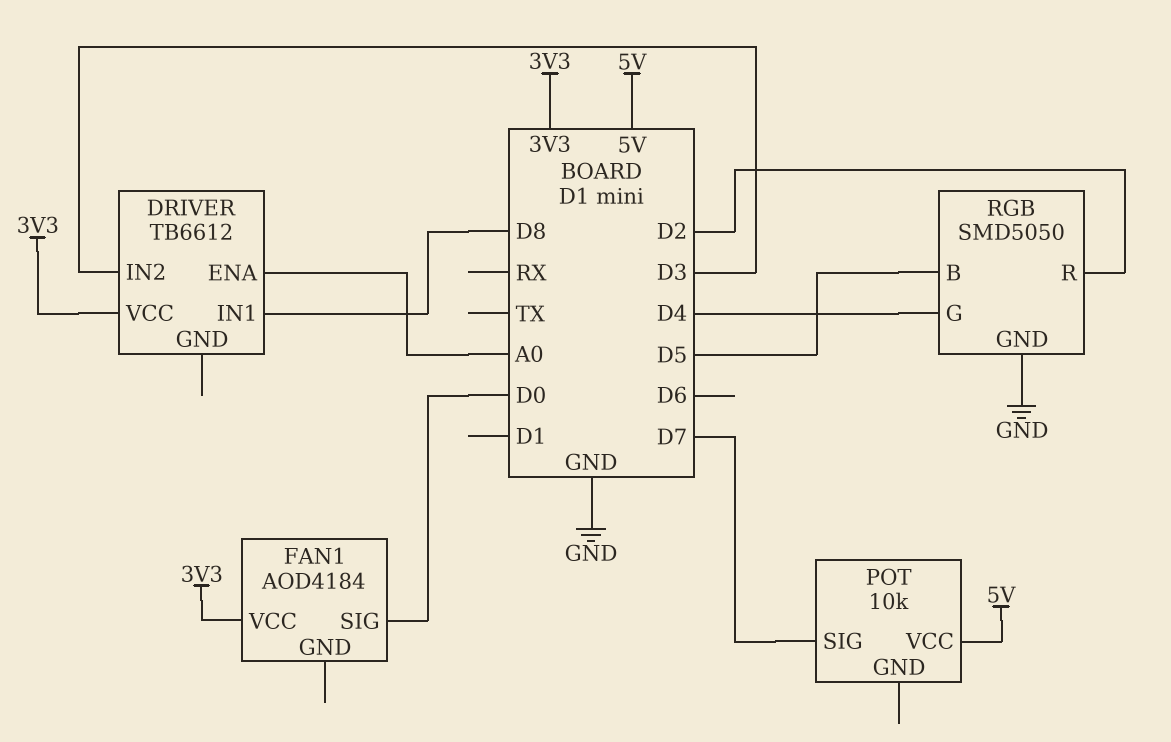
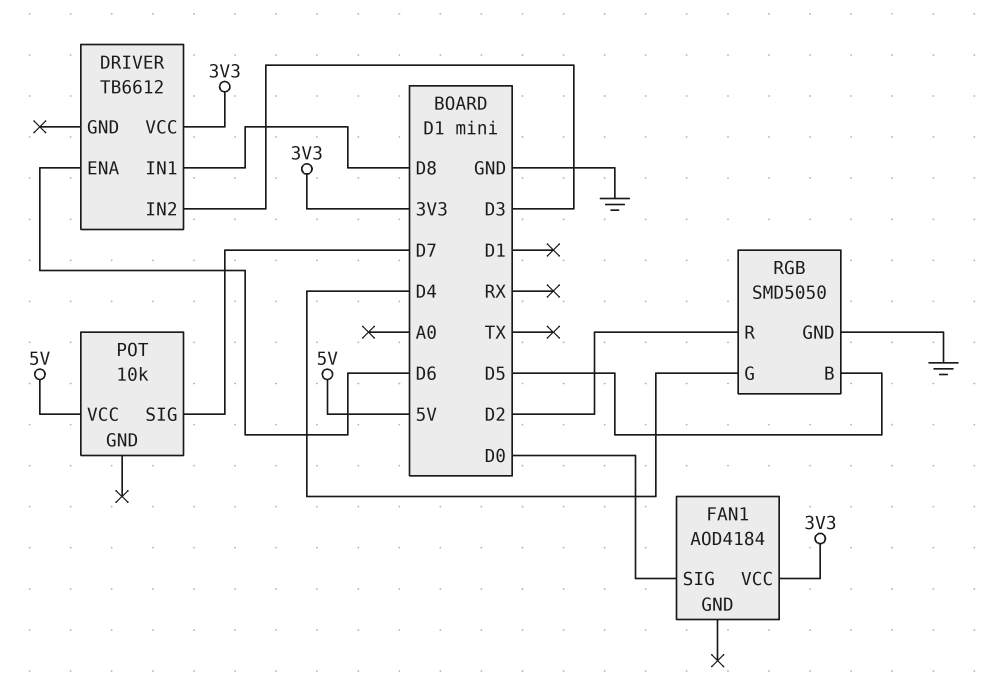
DRIVER pin ENA: A0 -> D6

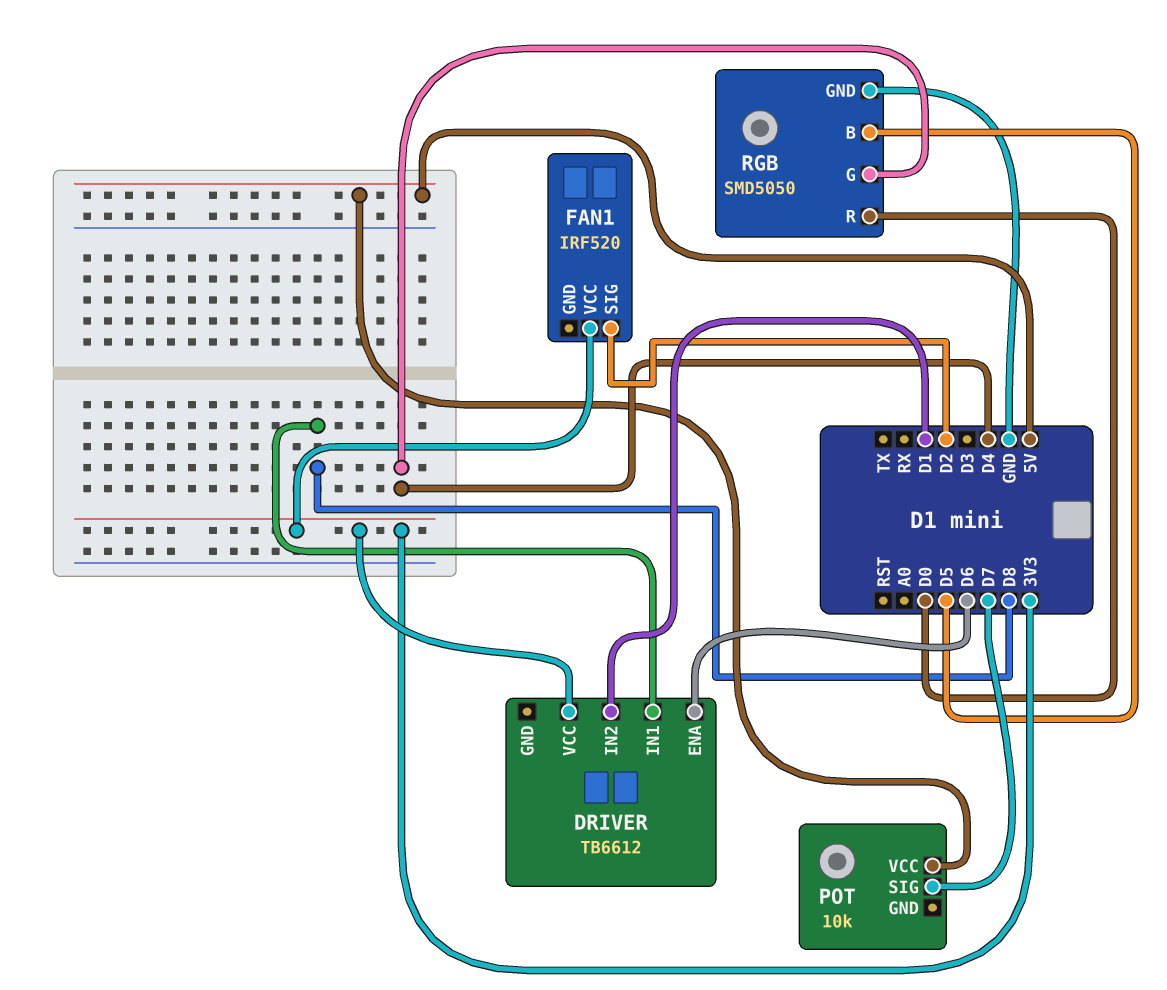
DRIVER pin IN2: D3 -> D1
FAN1: AOD4184 -> IRF520
FAN1 pin SIG: D0 -> D2
RGB pin R: D2 -> D0

